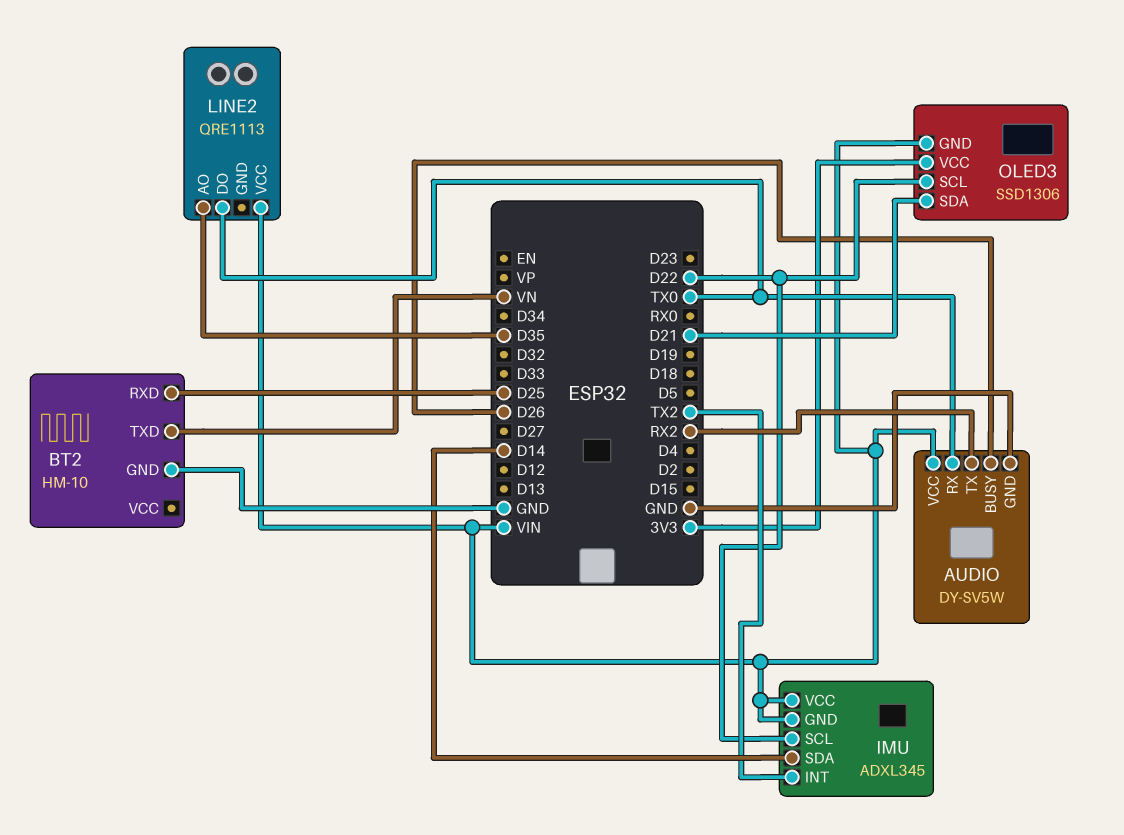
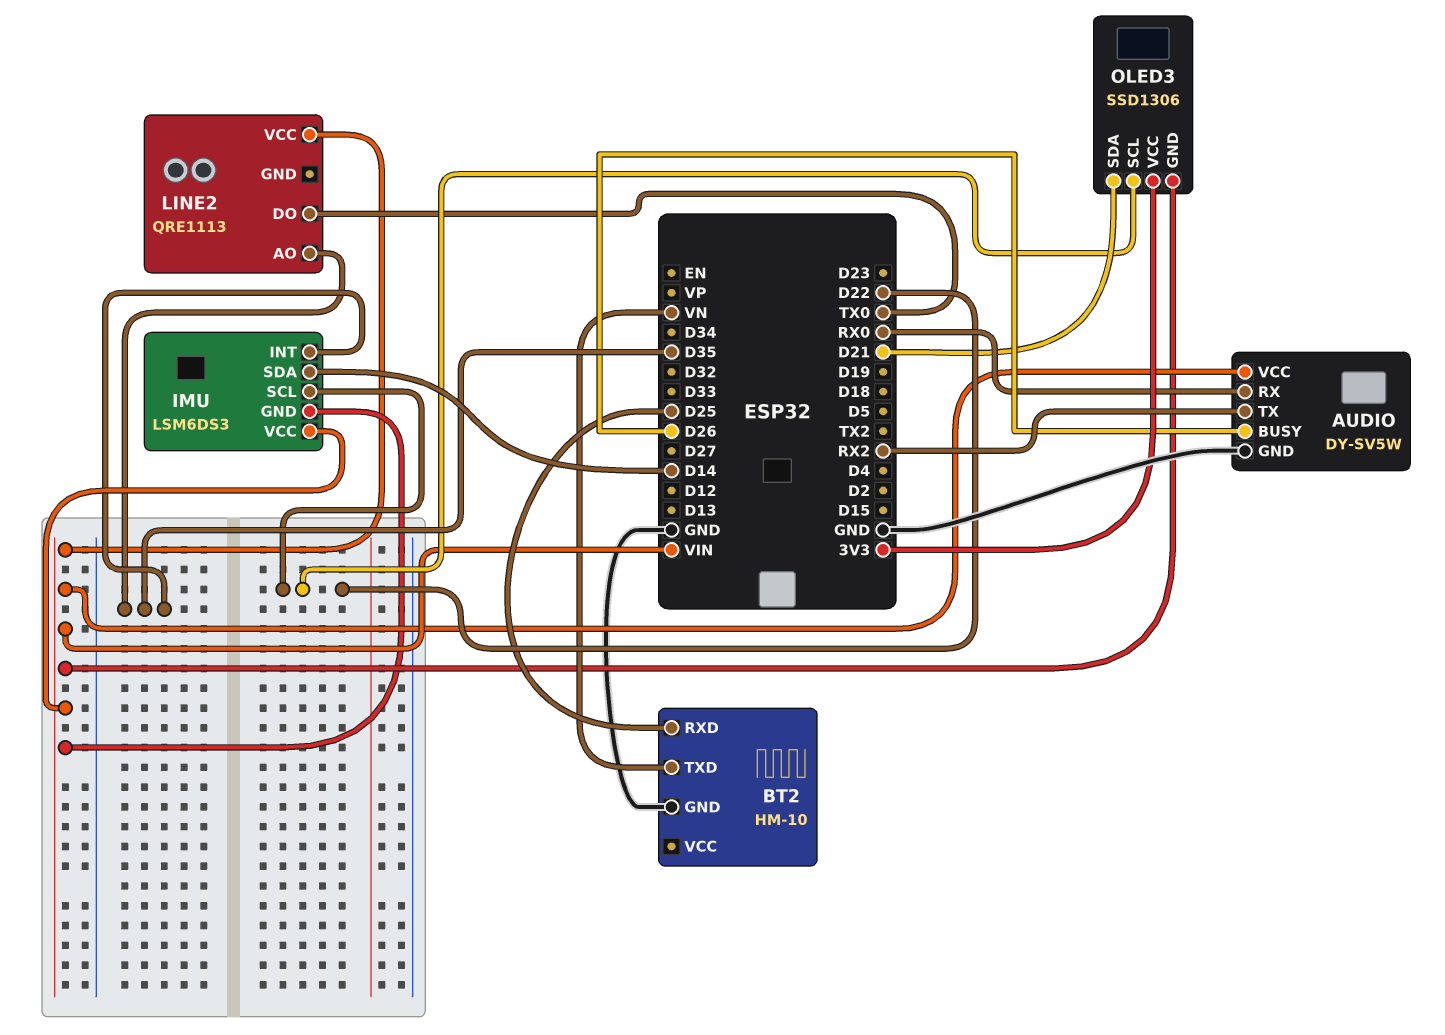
AUDIO pin RX: TX0 -> RX0
IMU: ADXL345 -> LSM6DS3
IMU pin INT: TX2 -> D35

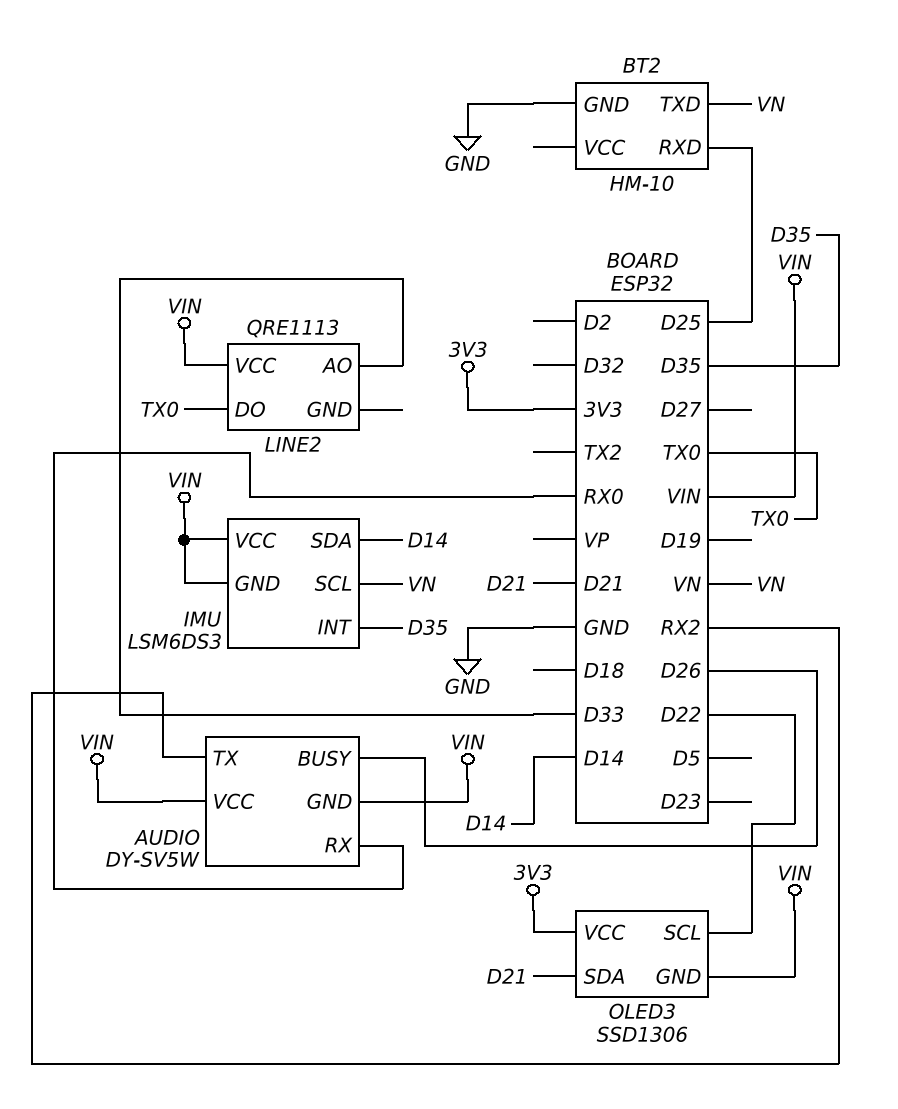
AUDIO pin GND: GND -> VIN
IMU pin SCL: D22 -> VN
LINE2 pin AO: D35 -> D33

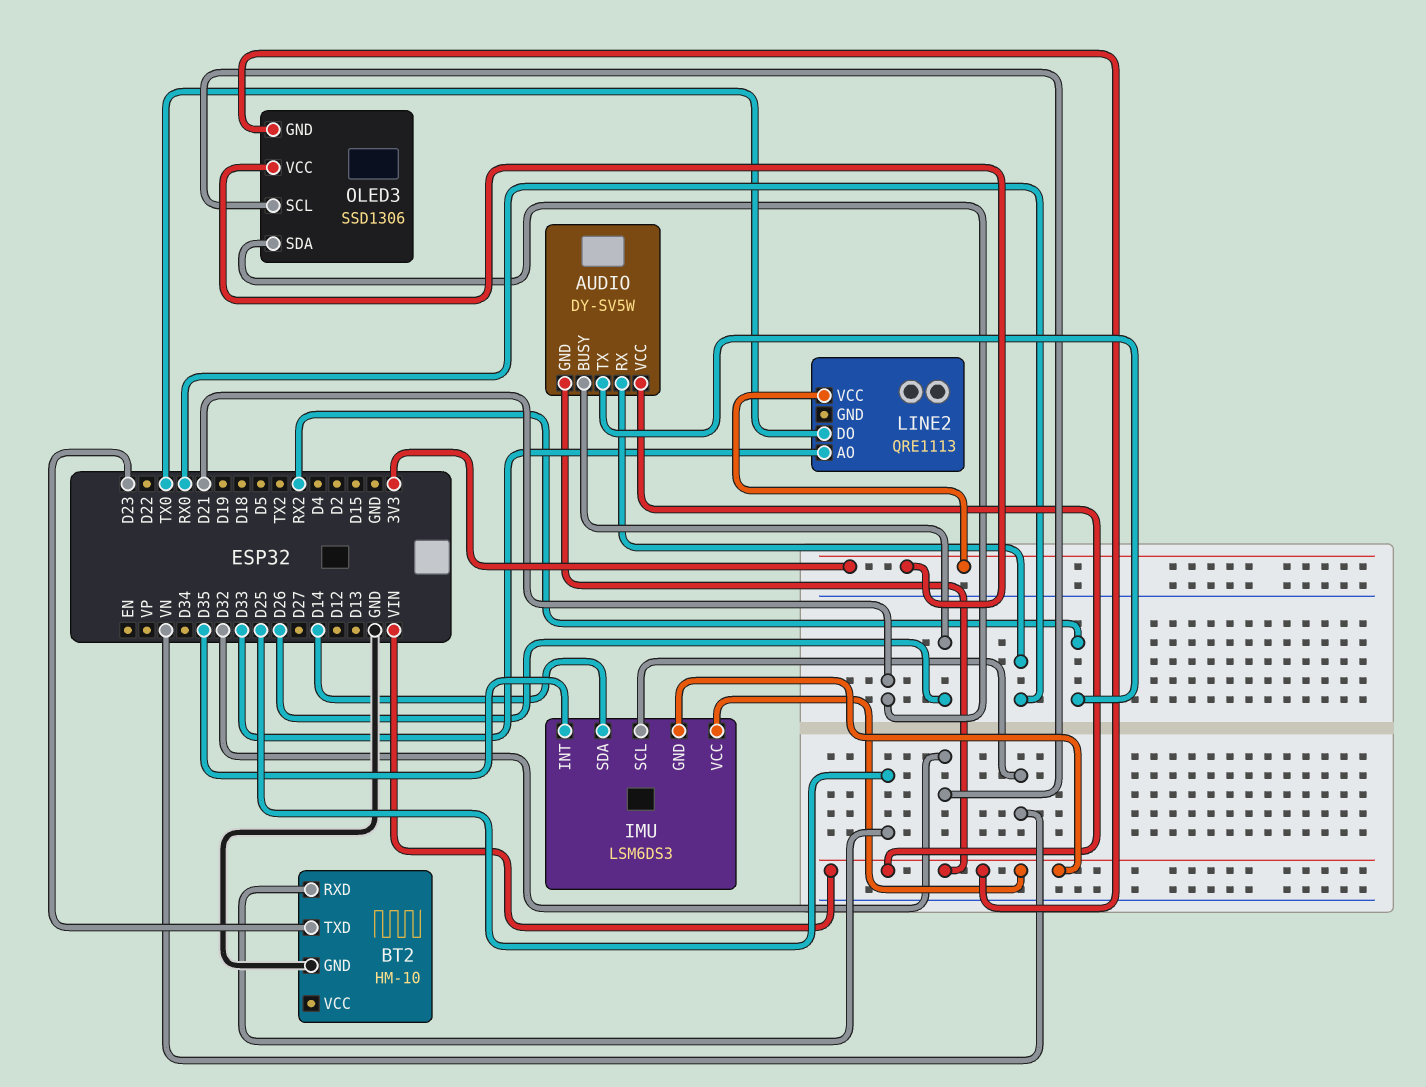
BT2 pin TXD: VN -> D23
LINE2 pin VCC: VIN -> 3V3
OLED3 pin SCL: D22 -> D32

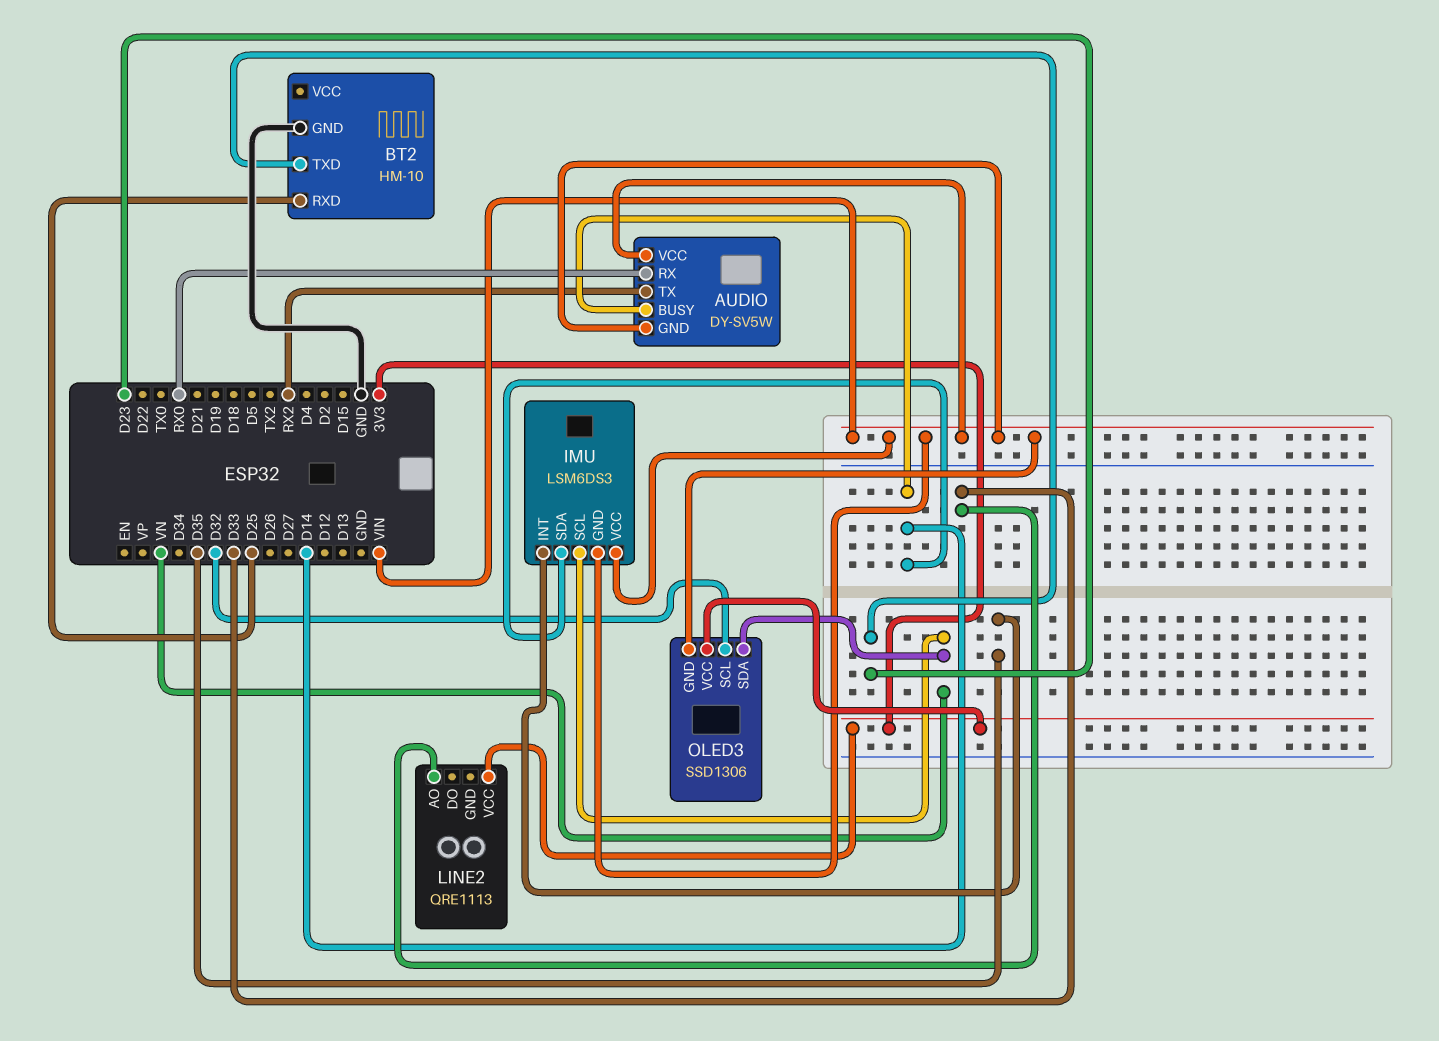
AUDIO pin BUSY: D26 -> D14
LINE2 pin DO: TX0 -> none
OLED3 pin SDA: D21 -> VN

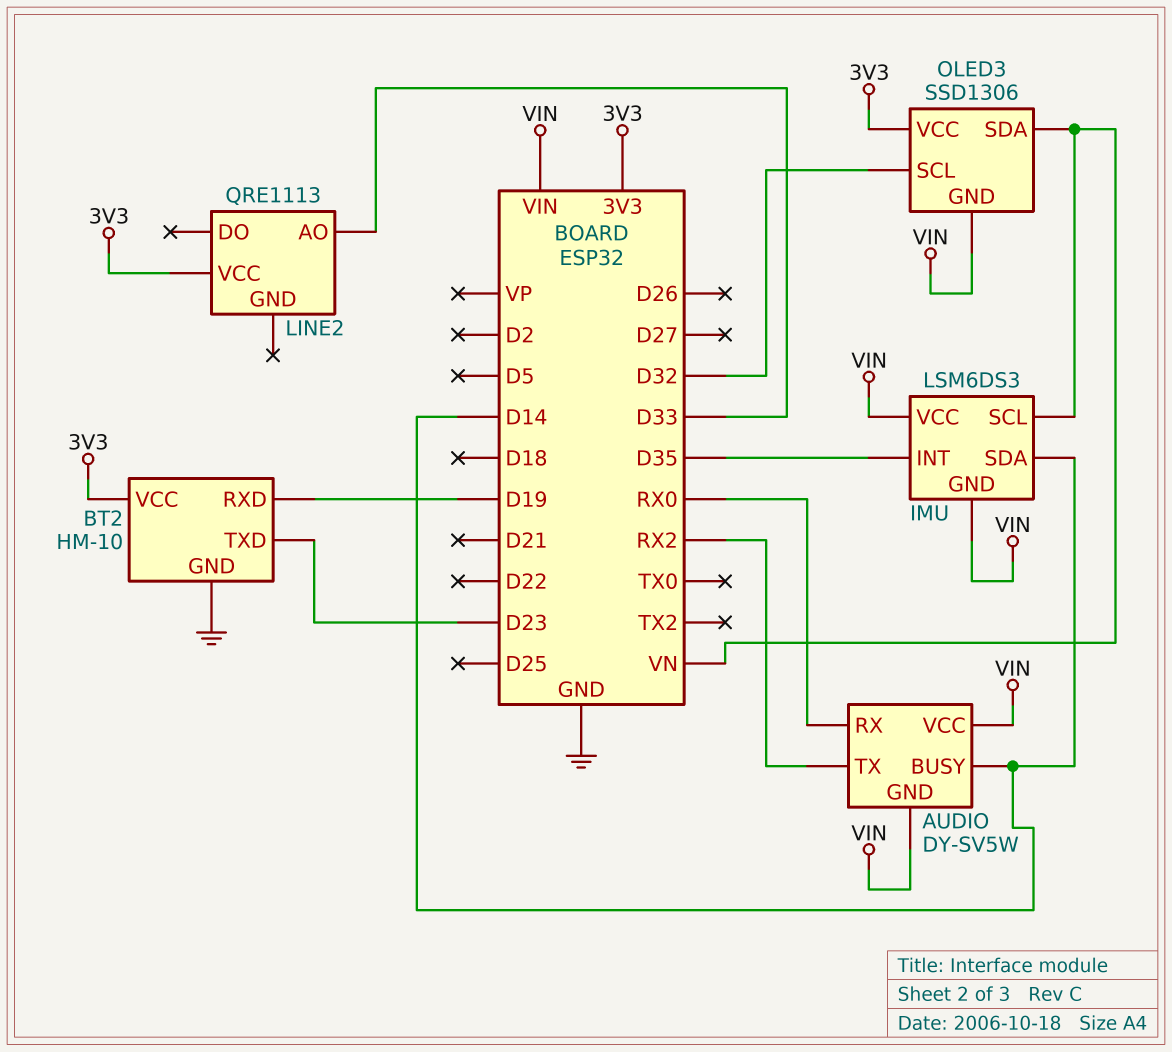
BT2 pin RXD: D25 -> D19
BT2 pin VCC: none -> 3V3

